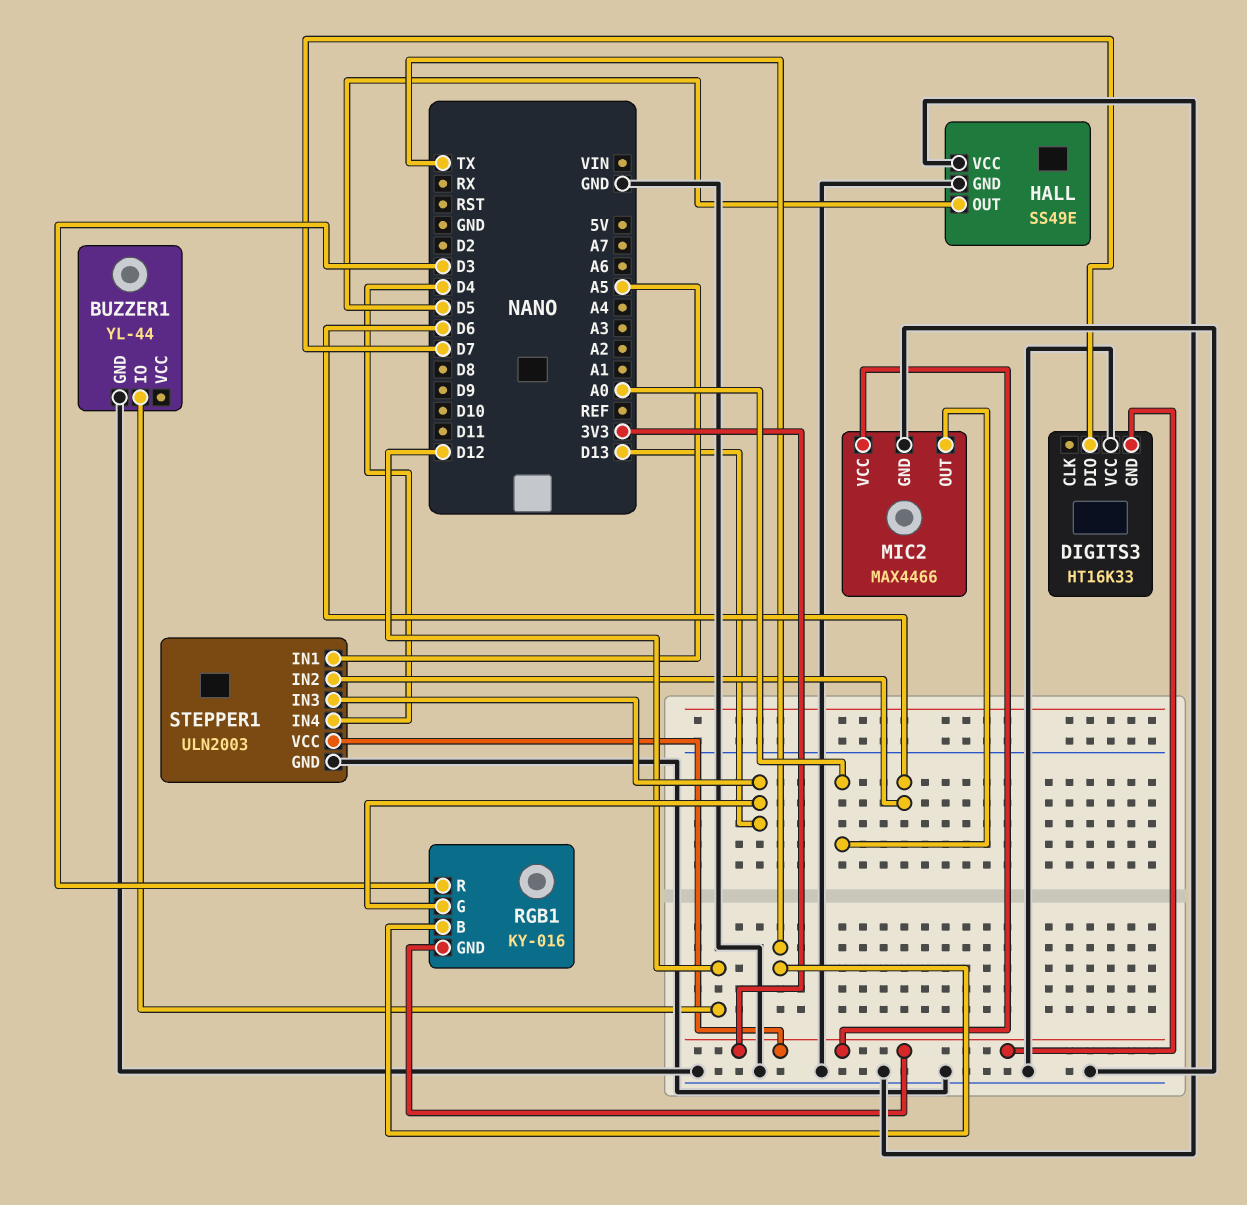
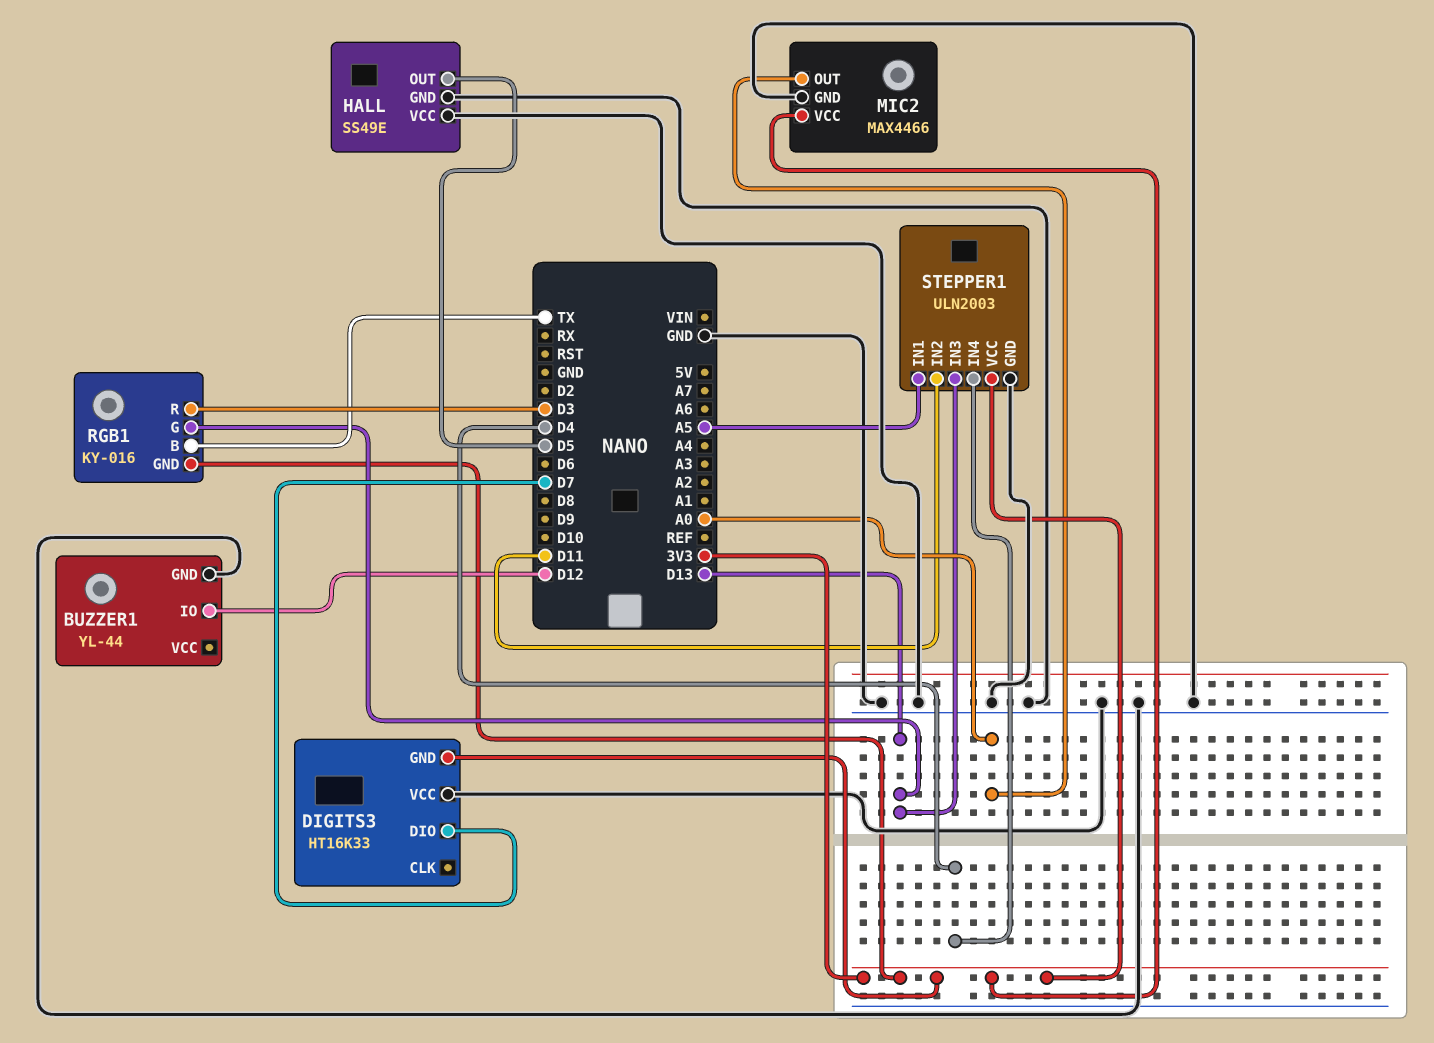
STEPPER1 pin IN2: D6 -> D11

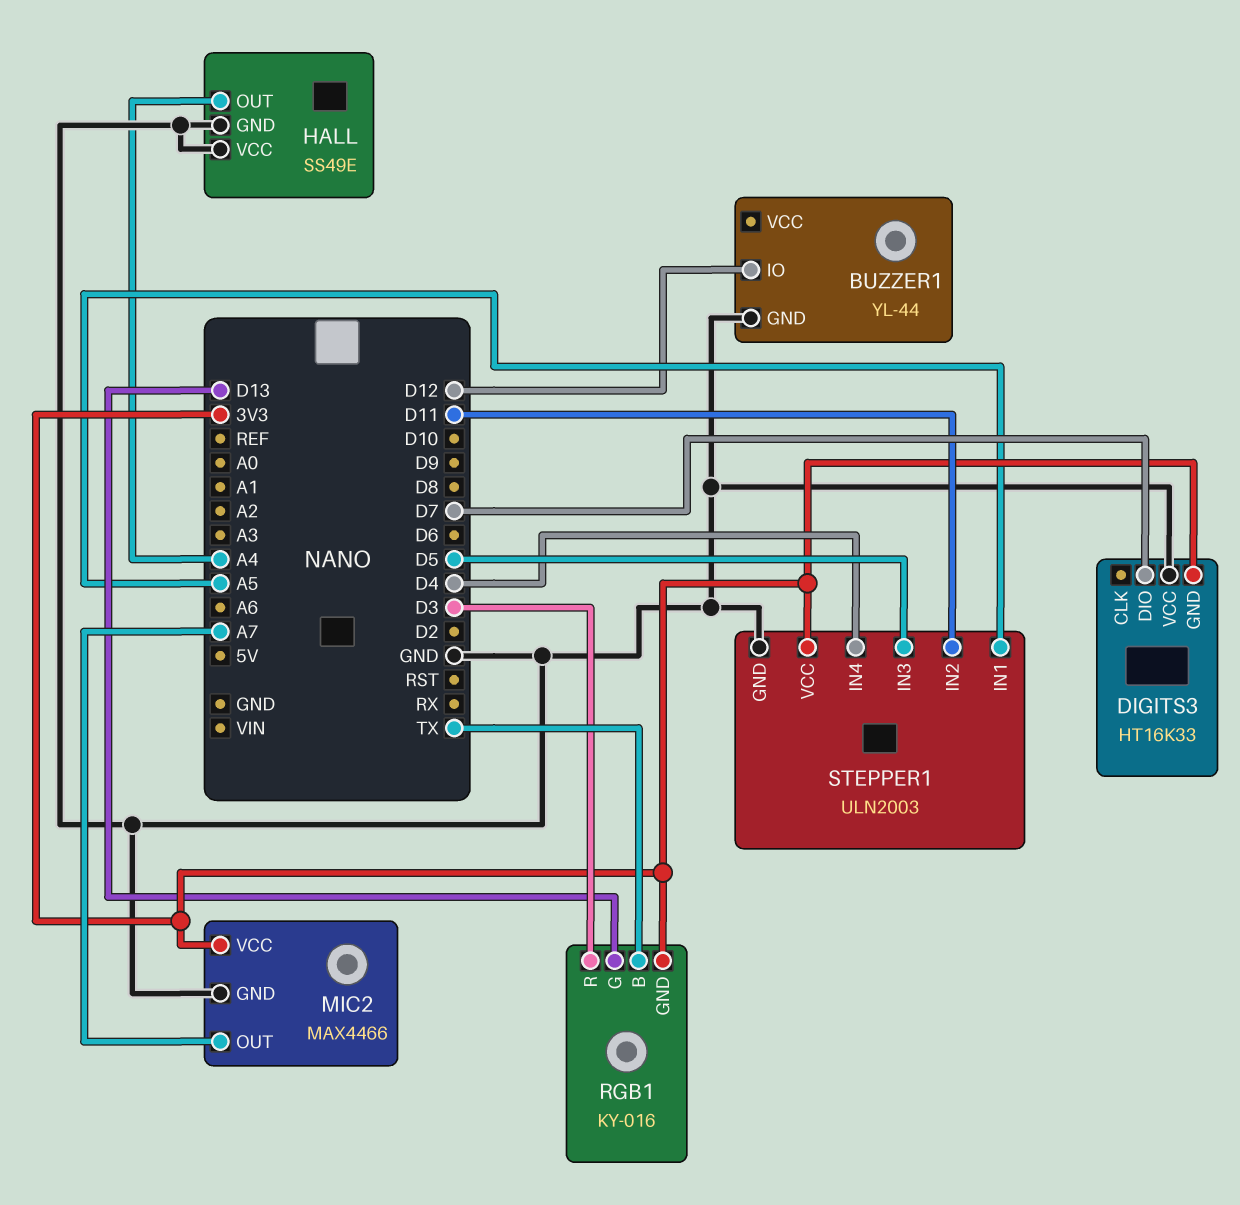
HALL pin OUT: D5 -> A4
MIC2 pin OUT: A0 -> A7
STEPPER1 pin IN3: D13 -> D5

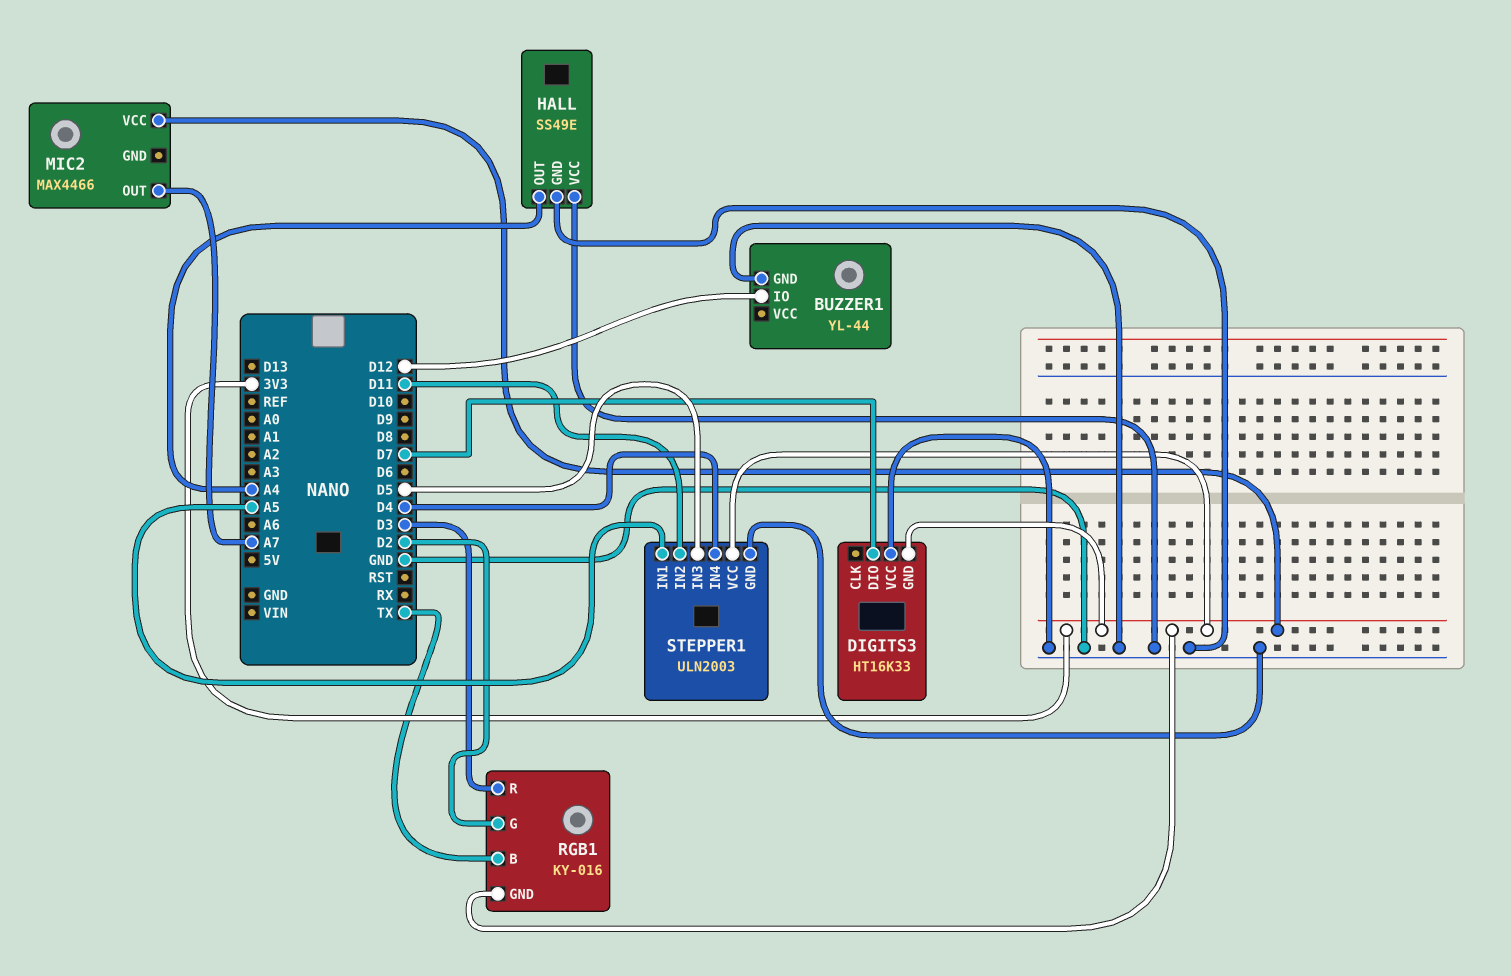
MIC2 pin GND: GND -> none
RGB1 pin G: D13 -> D2

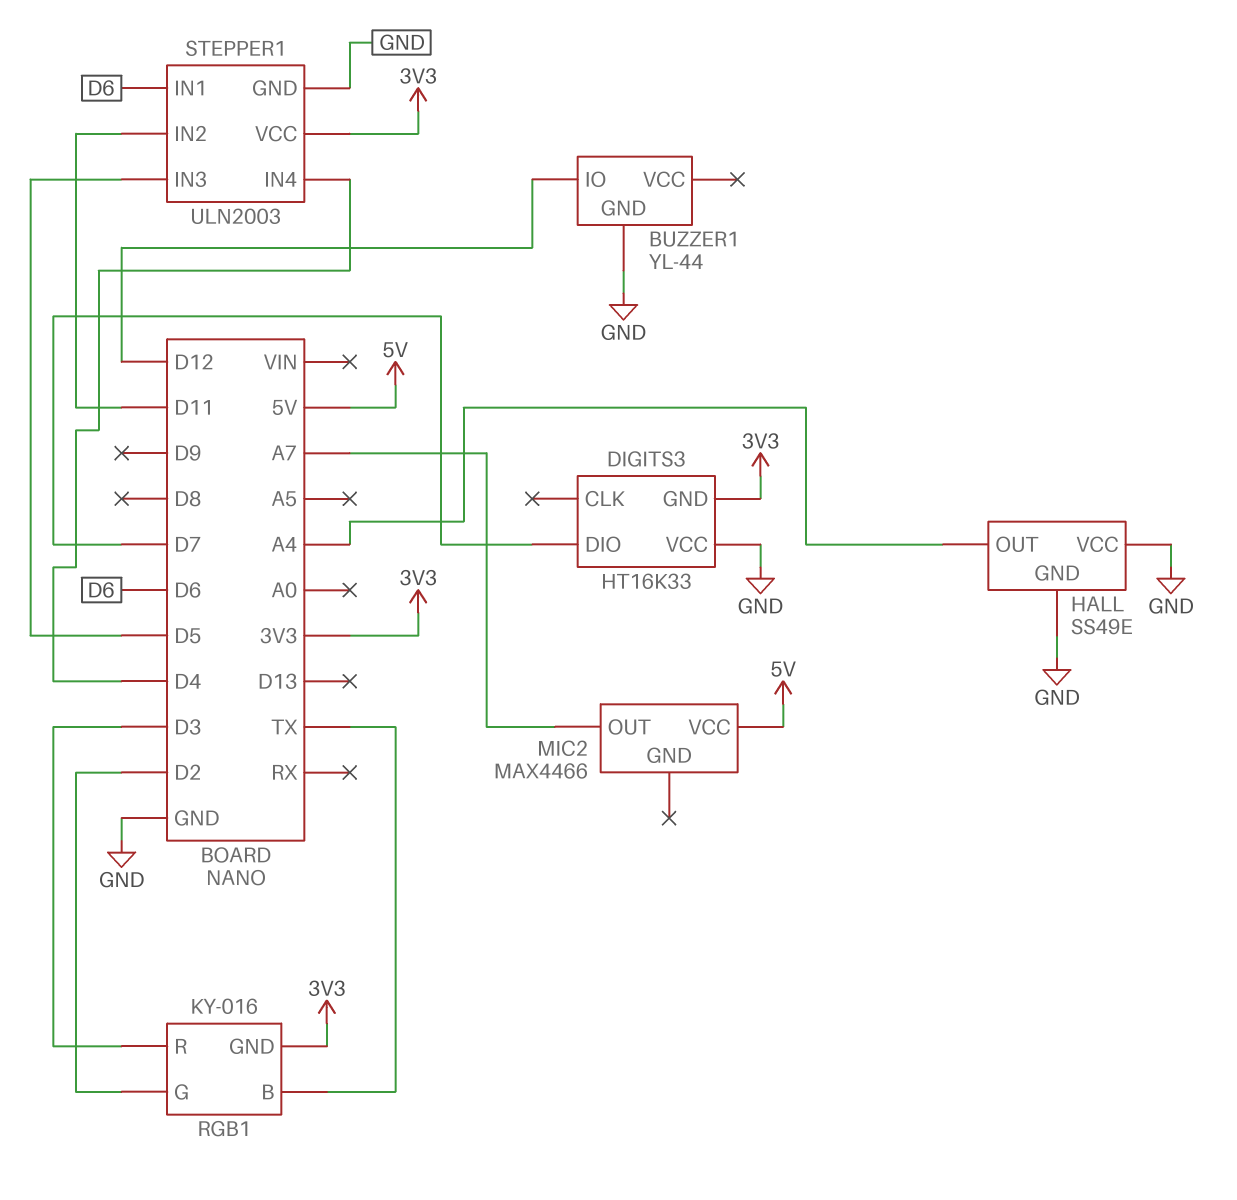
MIC2 pin VCC: 3V3 -> 5V
STEPPER1 pin IN1: A5 -> D6

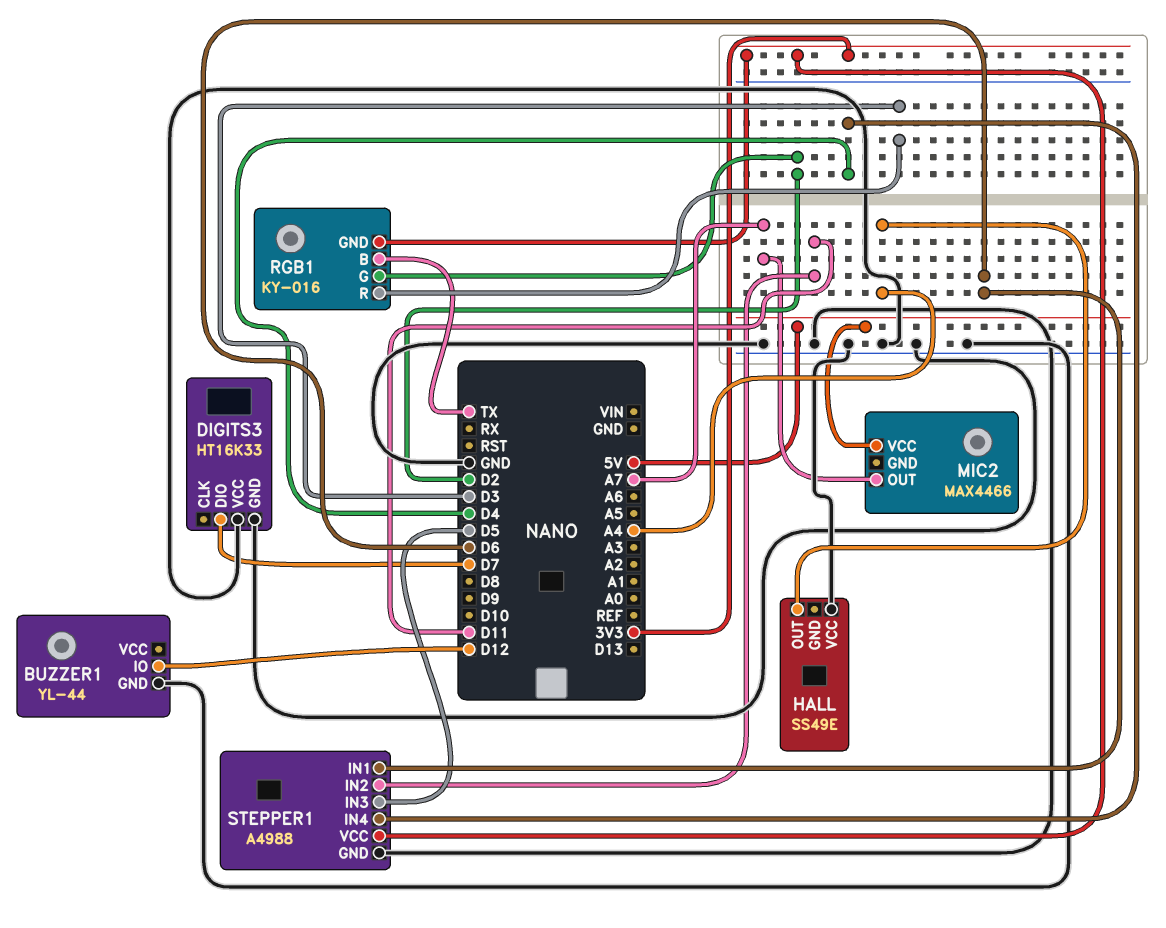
DIGITS3 pin GND: 3V3 -> GND
HALL pin GND: GND -> none
STEPPER1: ULN2003 -> A4988

